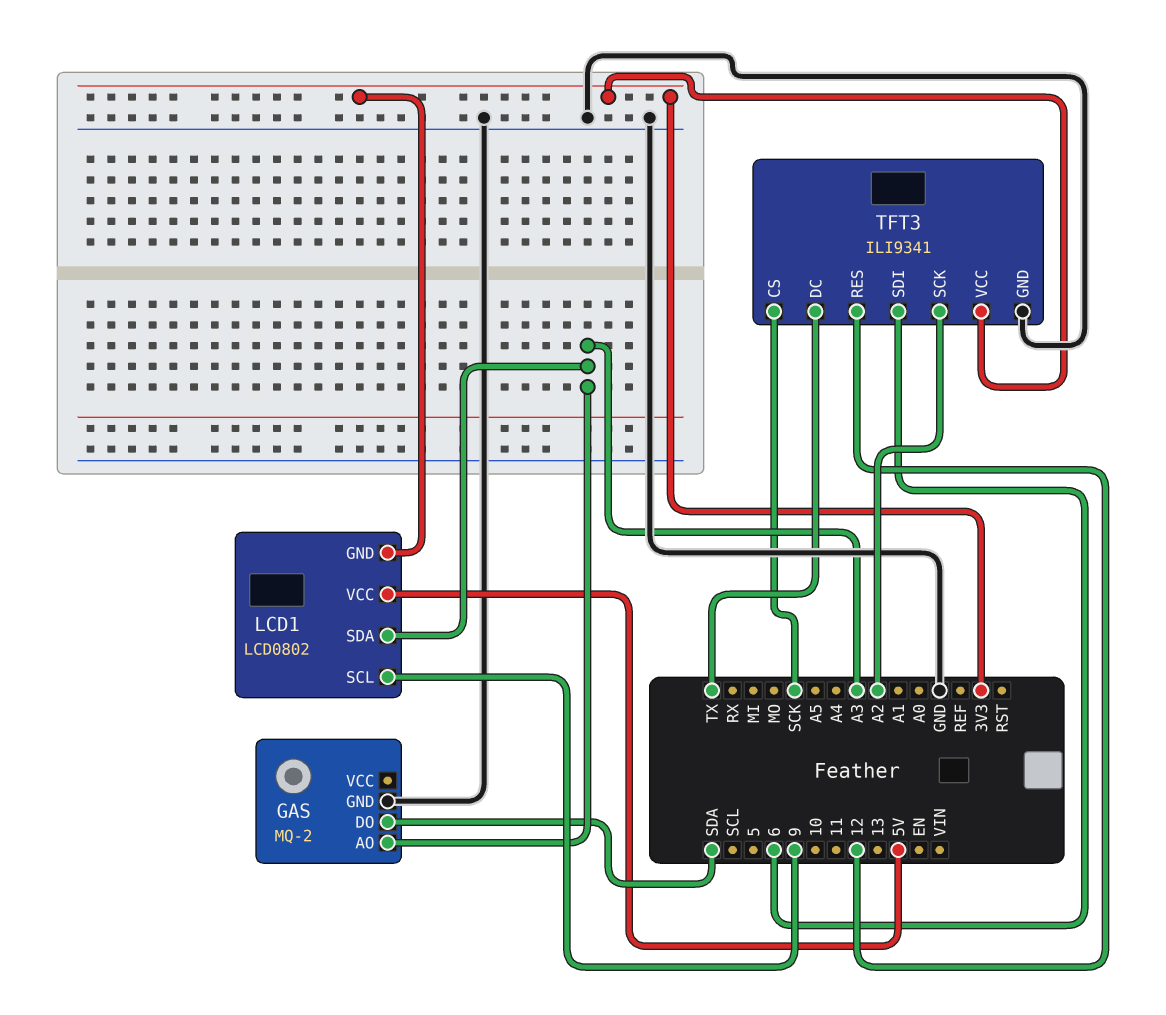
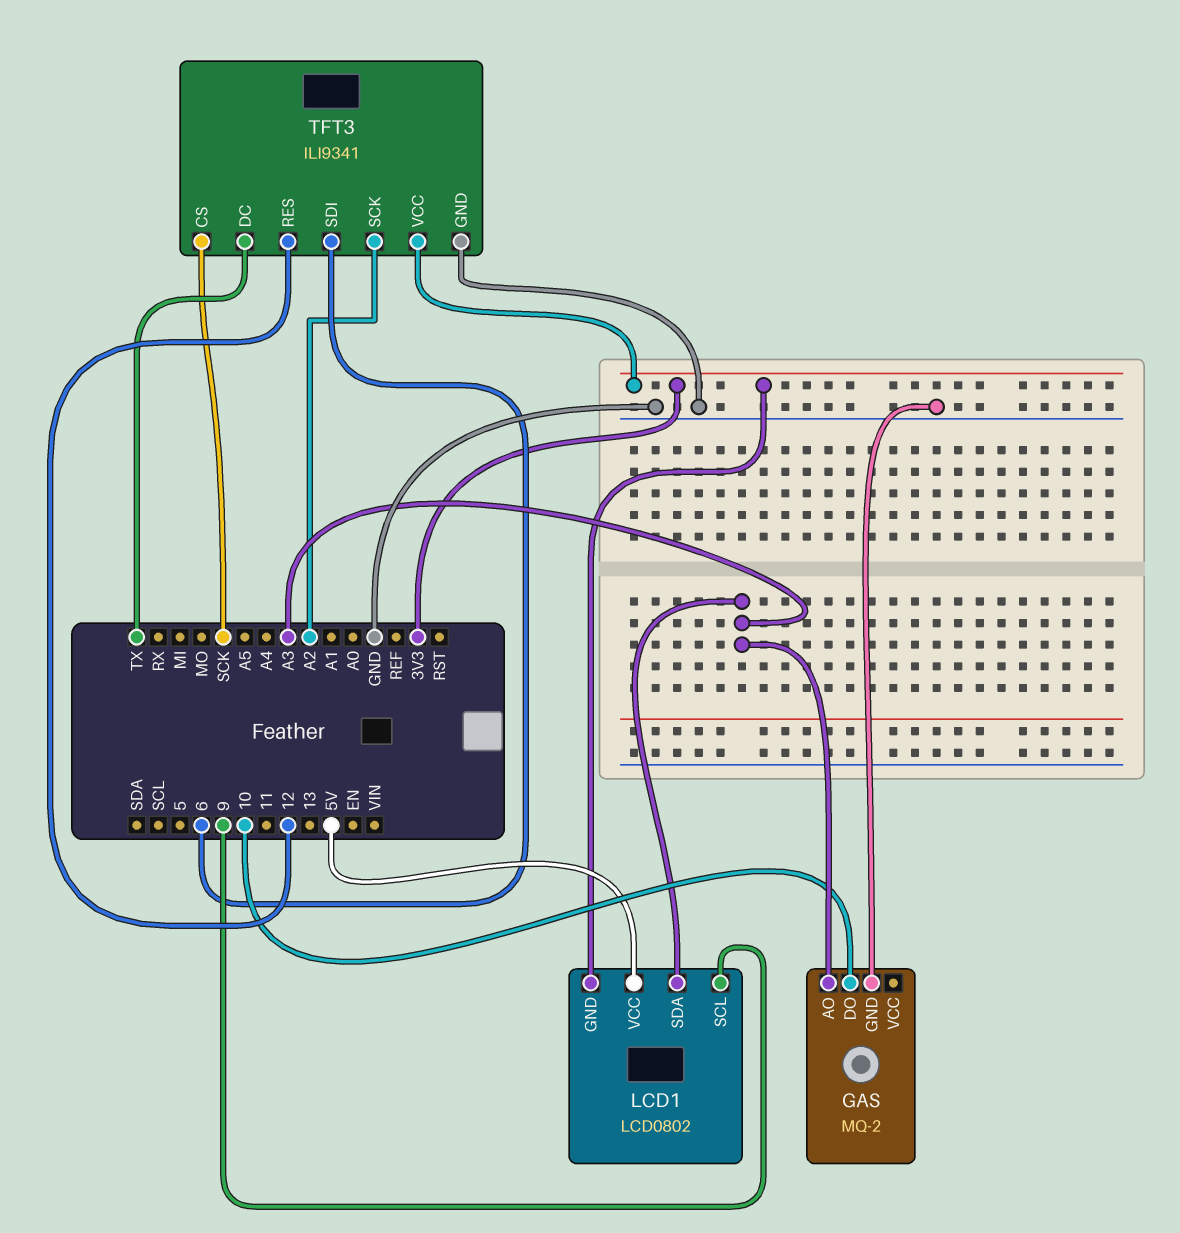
GAS pin DO: SDA -> 10

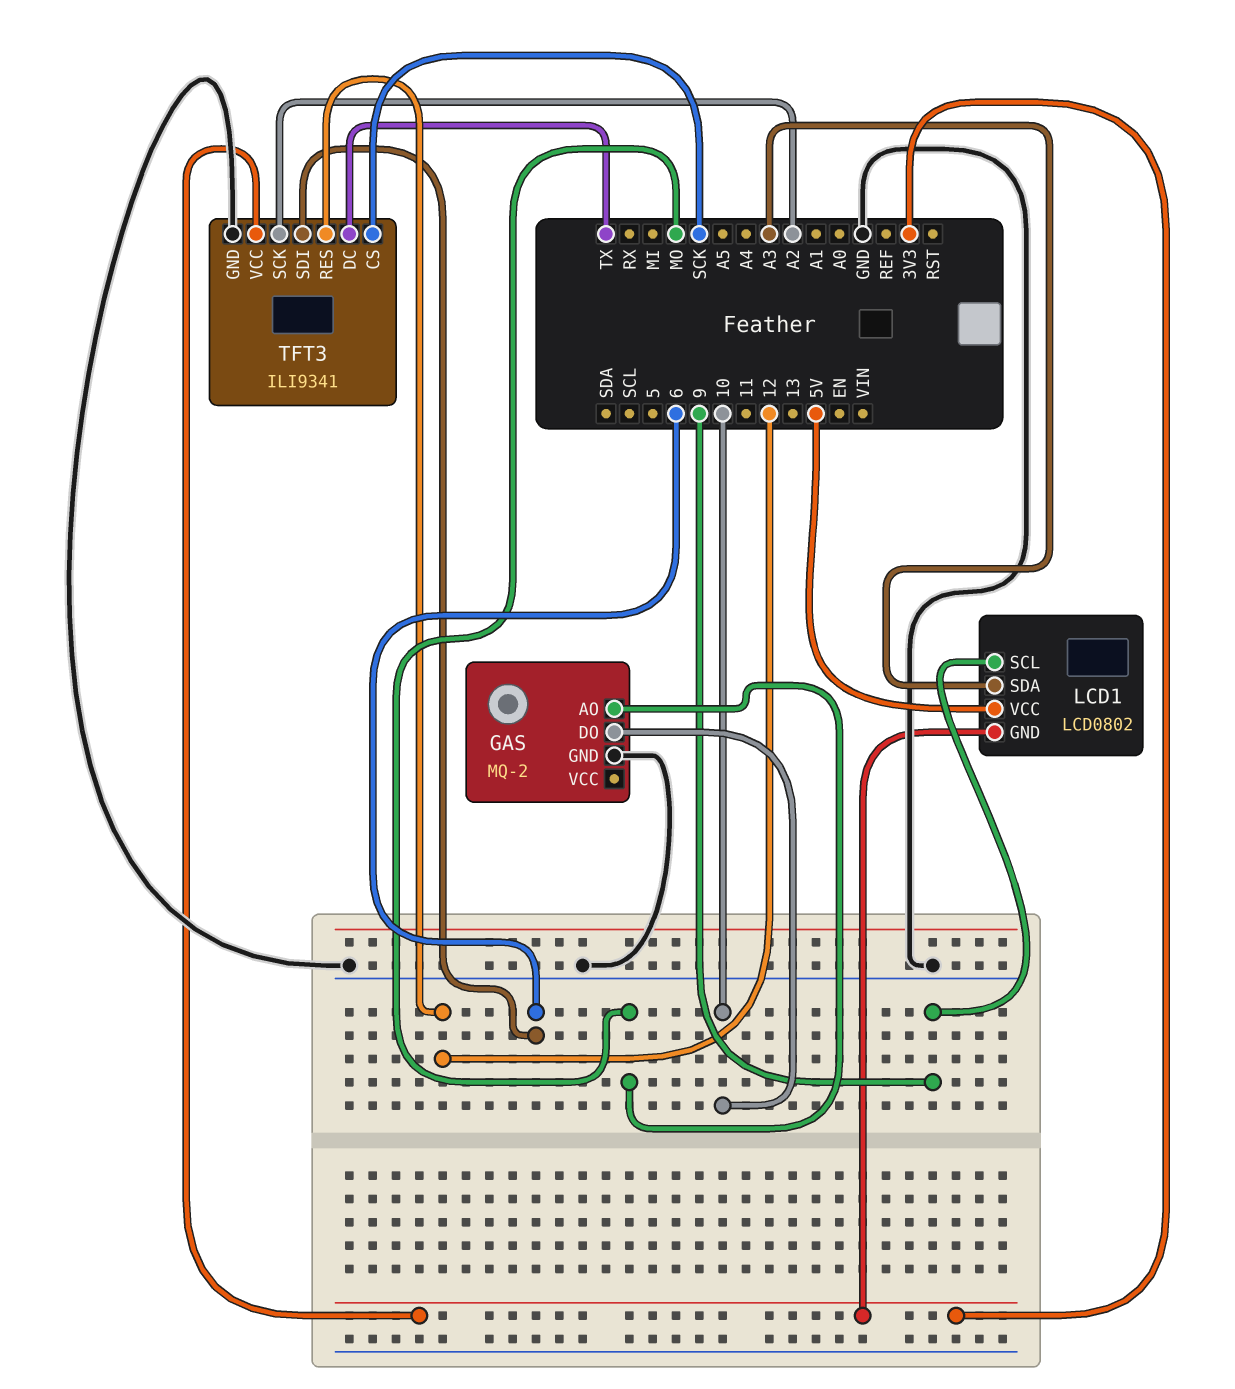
GAS pin AO: A3 -> MO

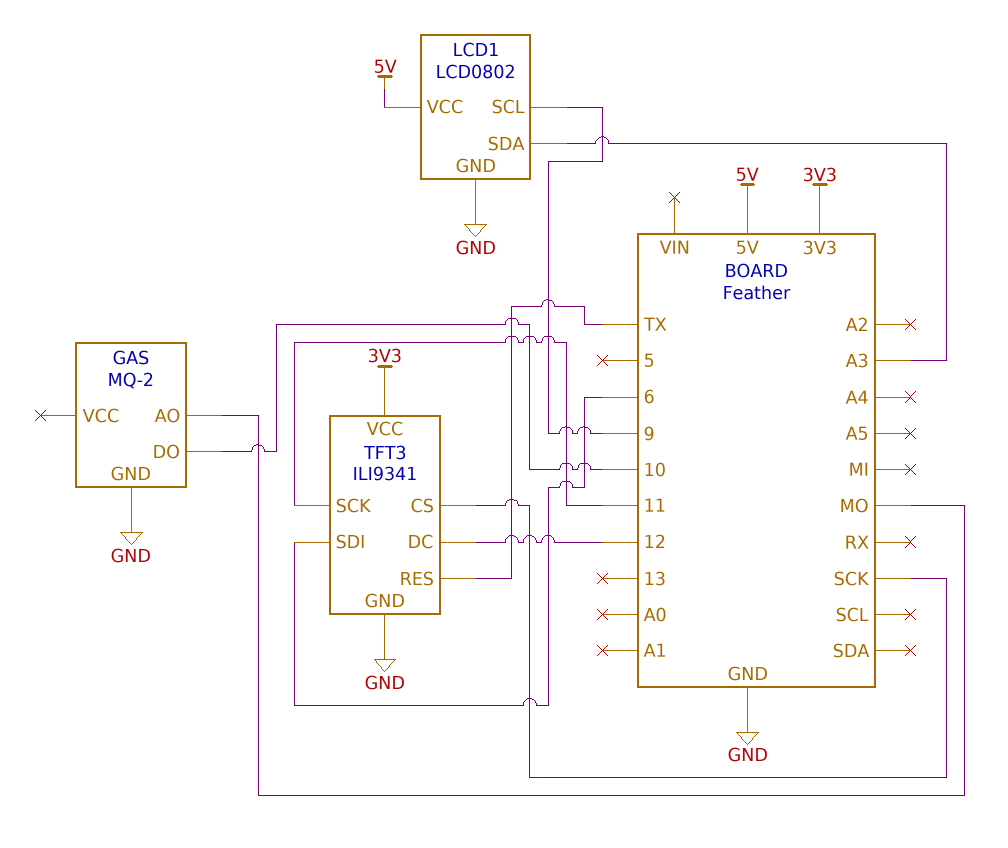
LCD1 pin GND: 3V3 -> GND
TFT3 pin DC: TX -> 12
TFT3 pin RES: 12 -> TX
TFT3 pin SCK: A2 -> 11

